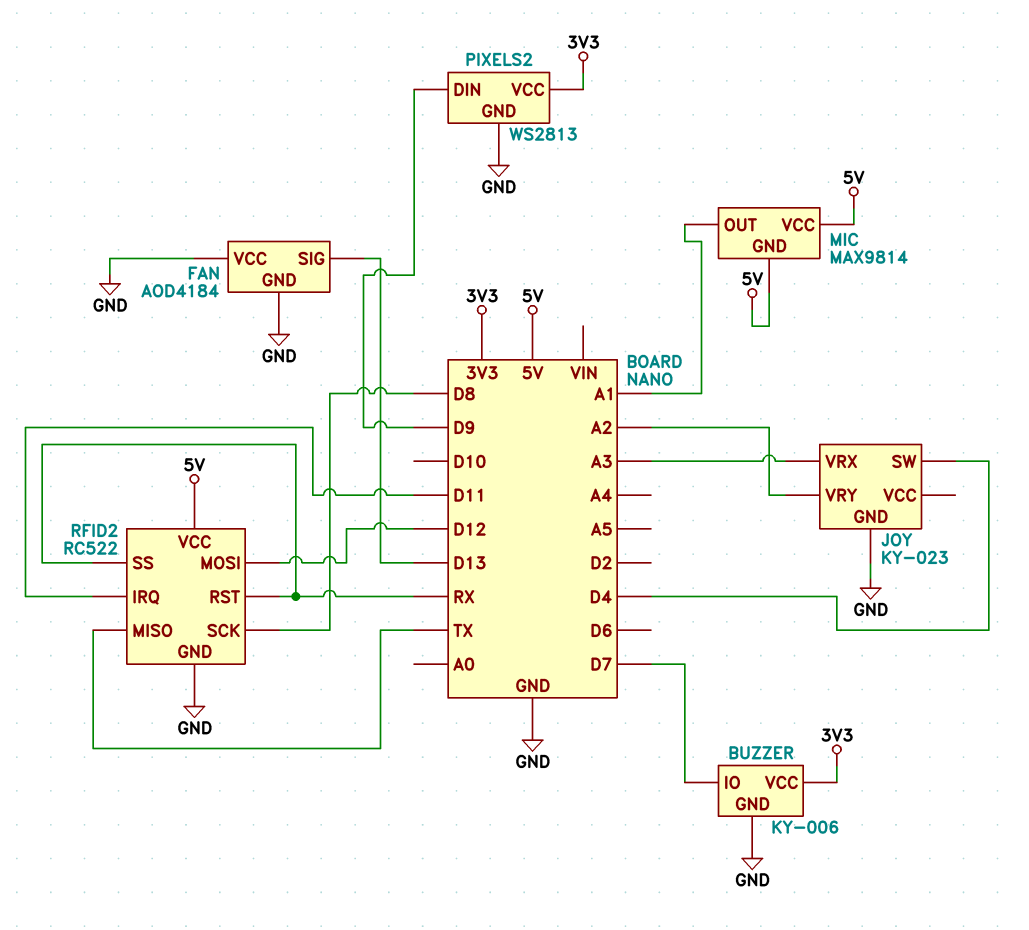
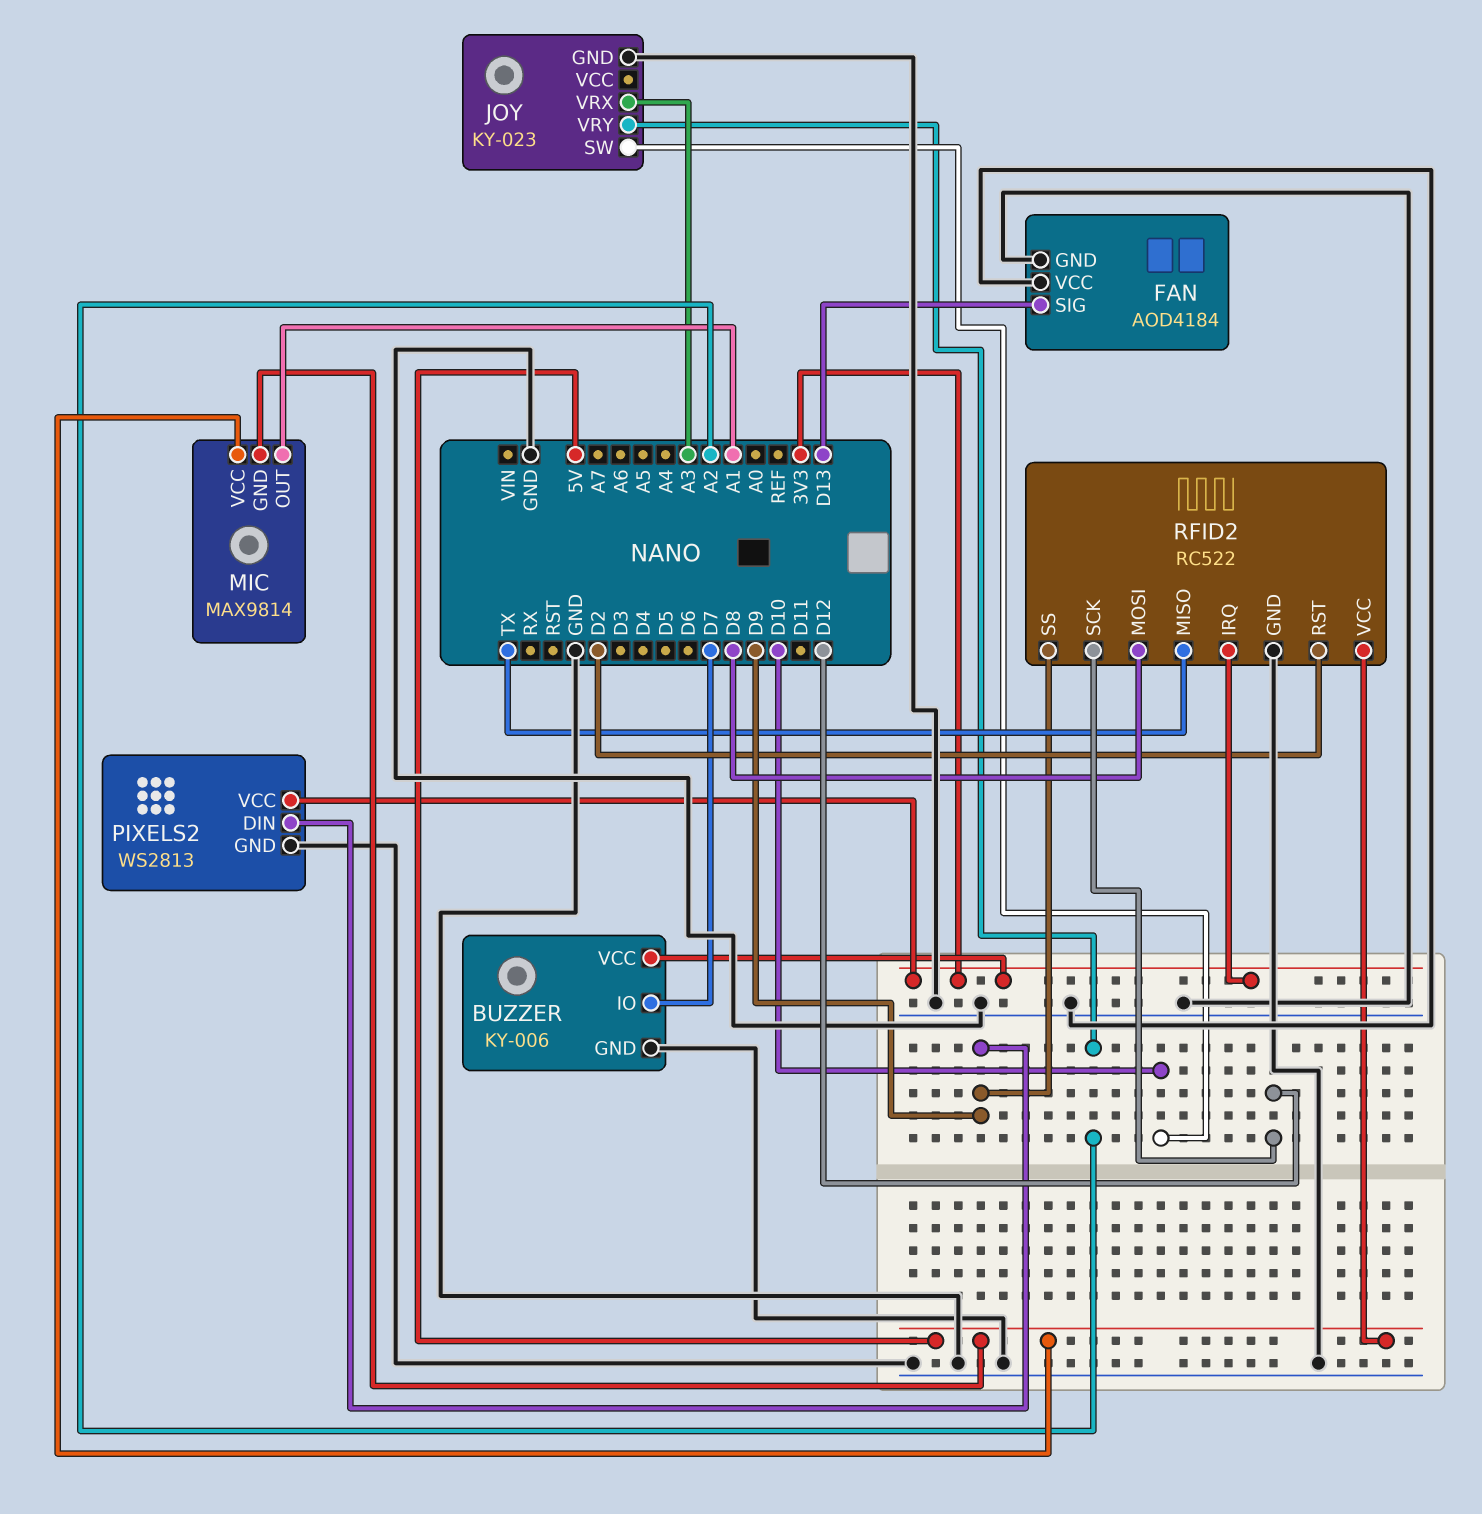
JOY pin SW: D4 -> D10
RFID2 pin IRQ: D11 -> 3V3
RFID2 pin MOSI: D12 -> D8
RFID2 pin RST: RX -> D2
RFID2 pin SCK: D8 -> D12
RFID2 pin SS: RX -> D9

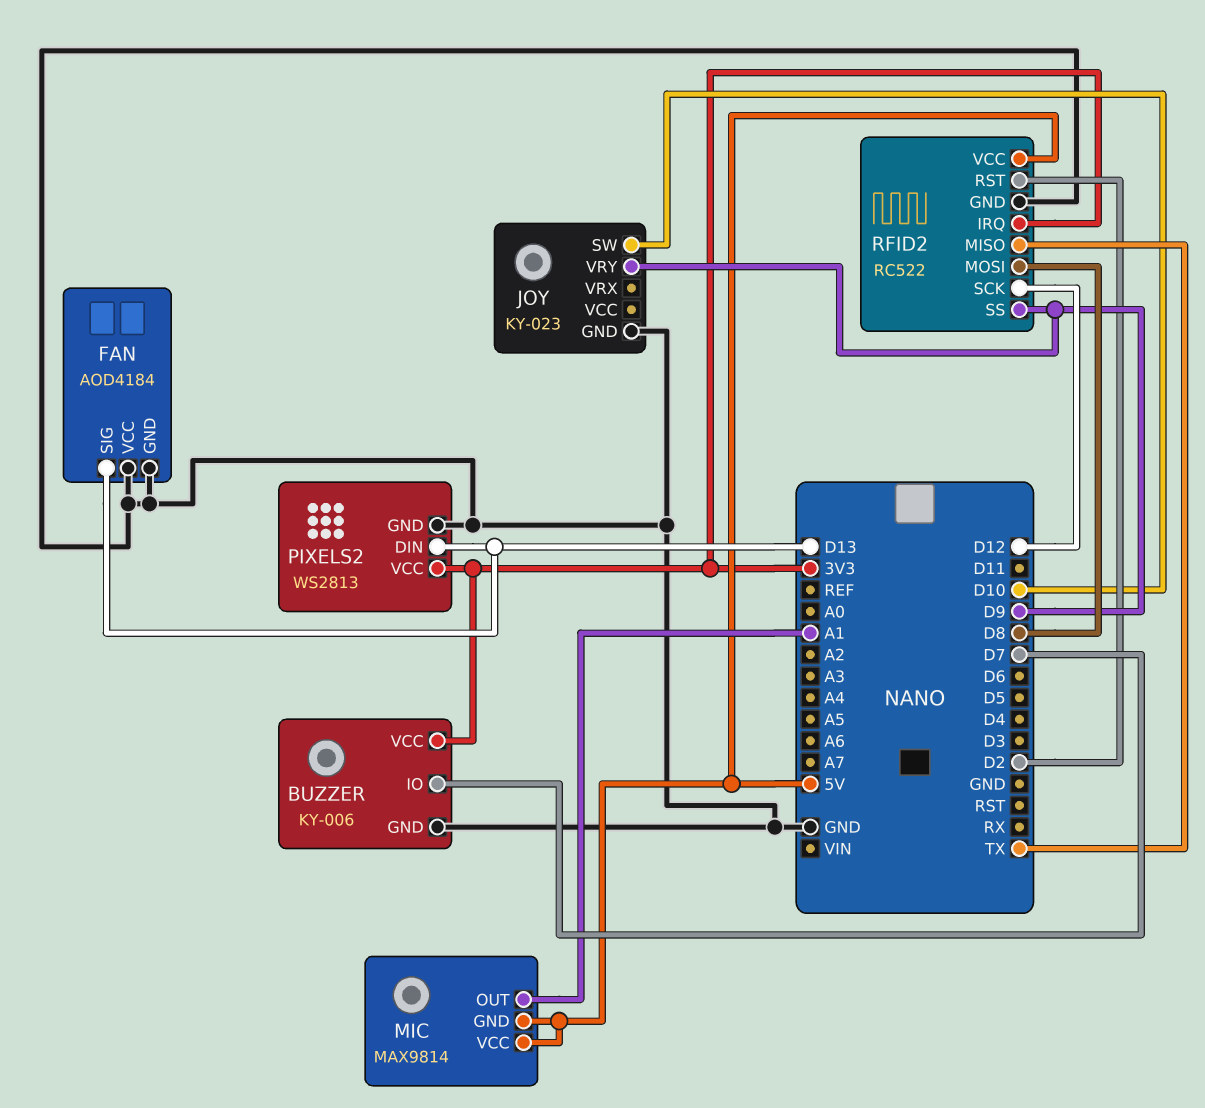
JOY pin VRX: A3 -> none
JOY pin VRY: A2 -> D9
PIXELS2 pin DIN: D9 -> D13

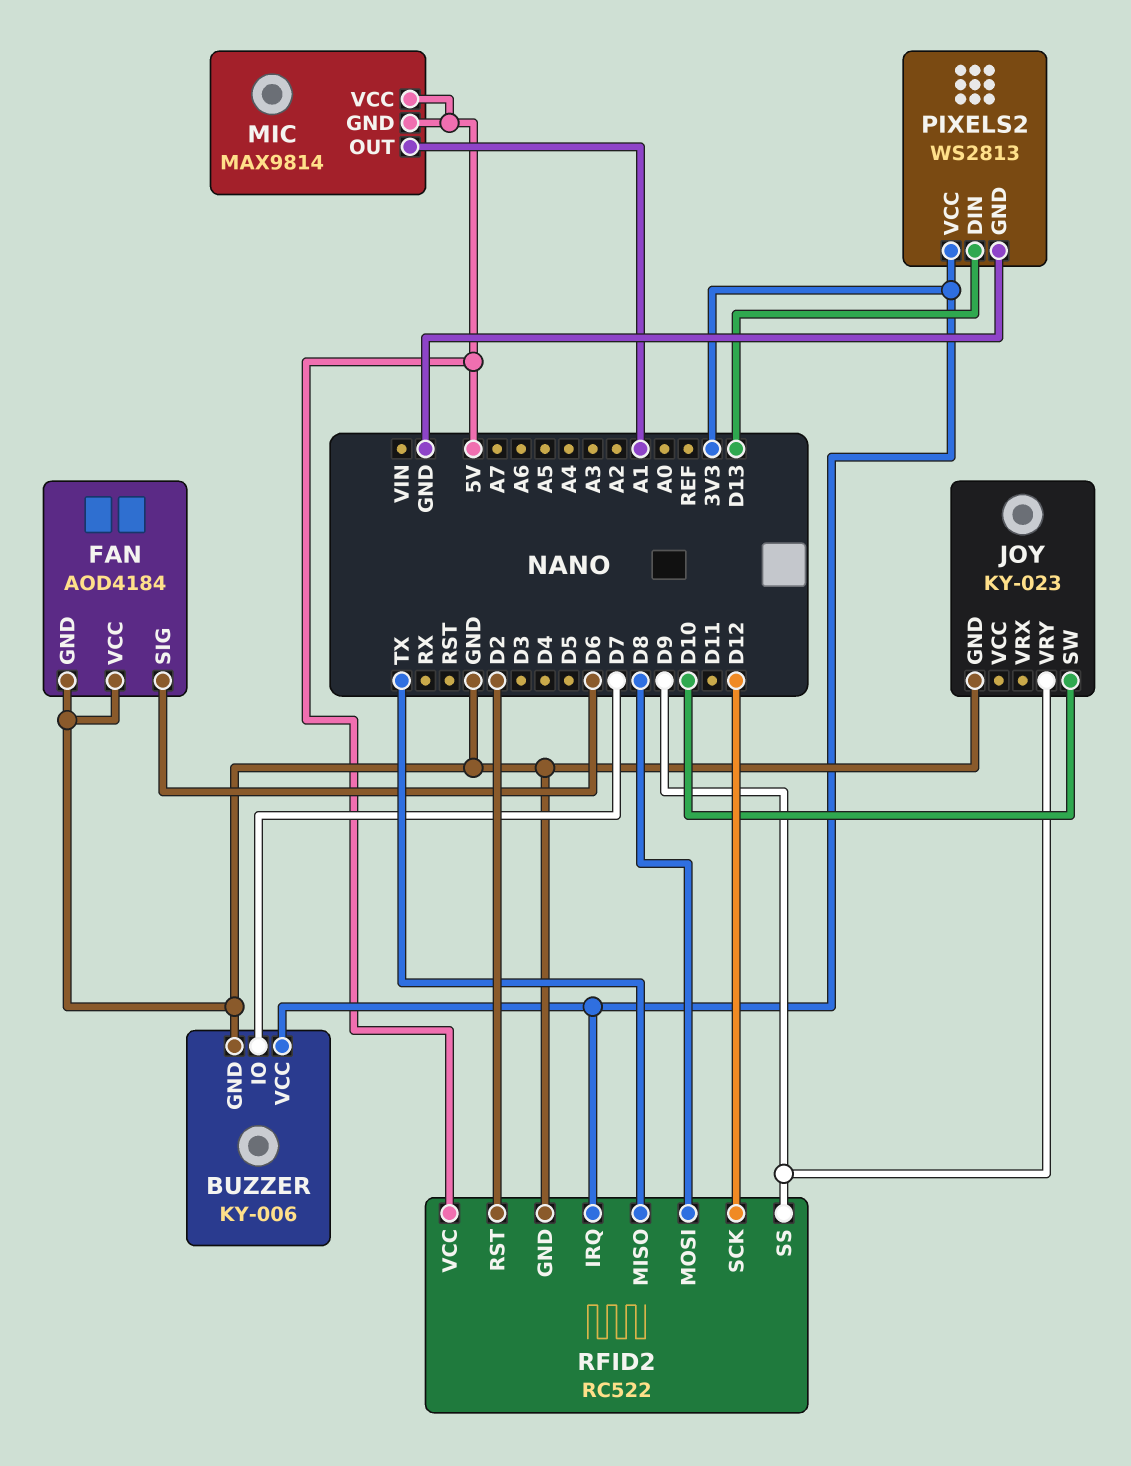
FAN pin SIG: D13 -> D6

